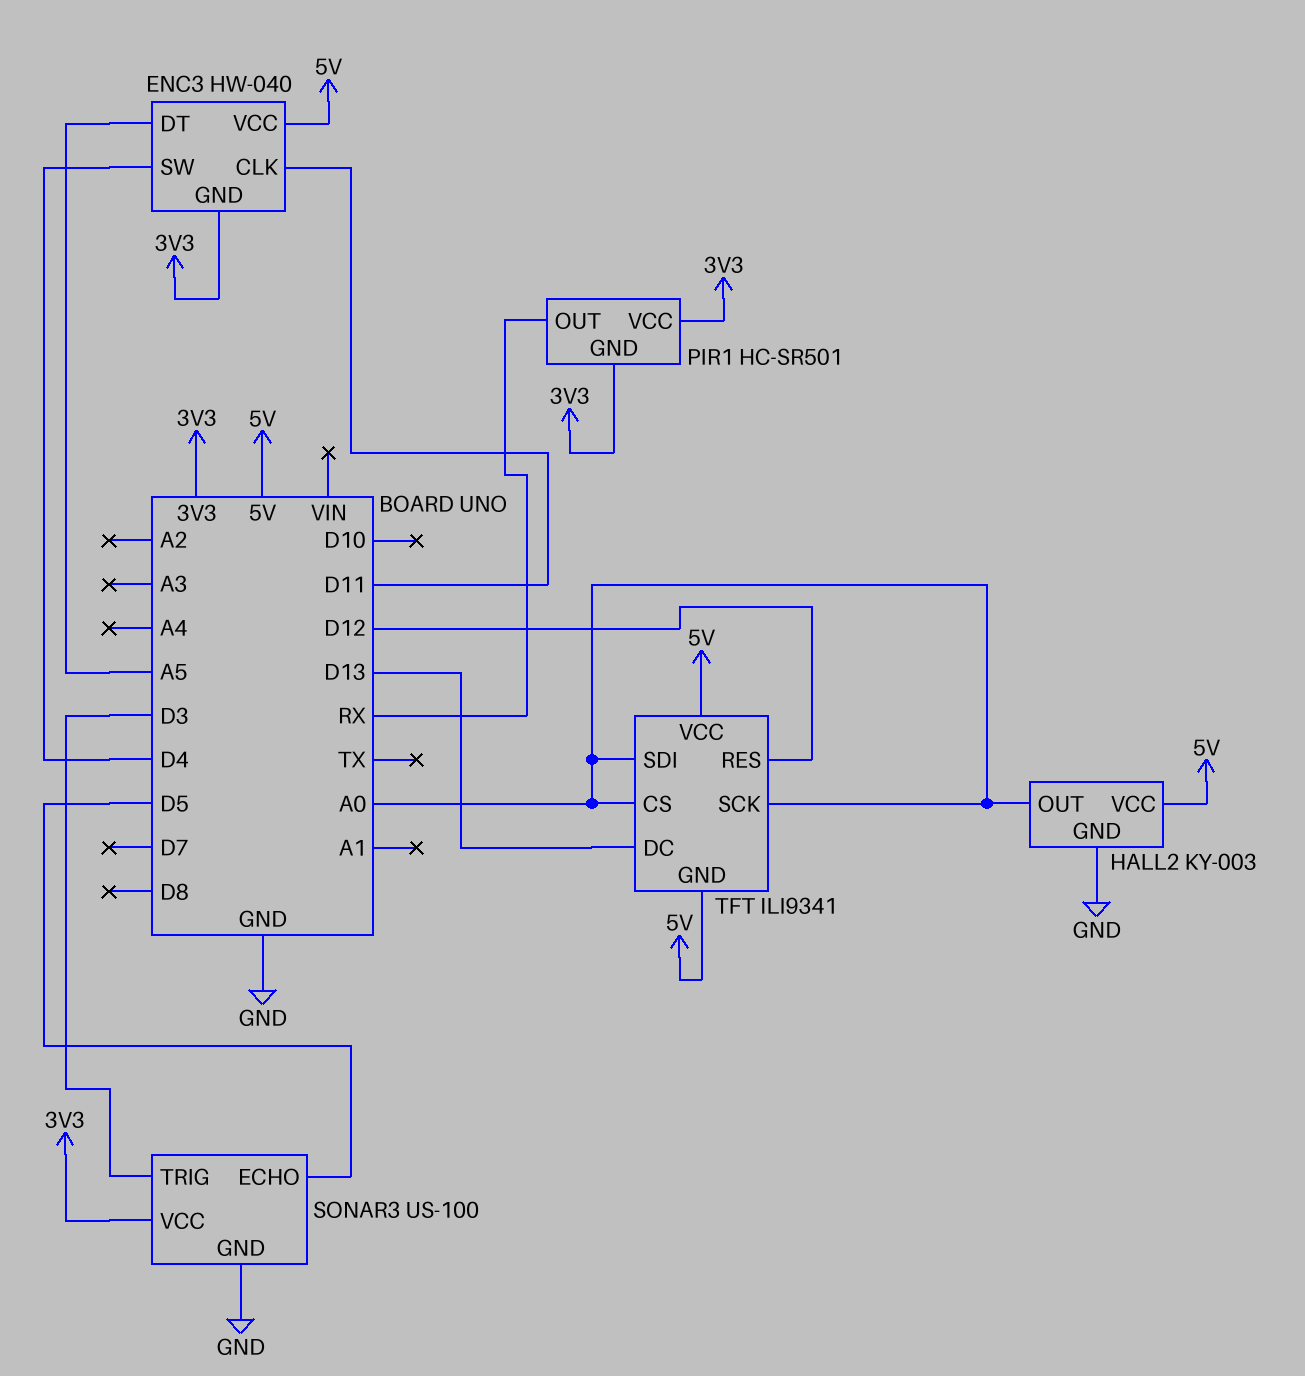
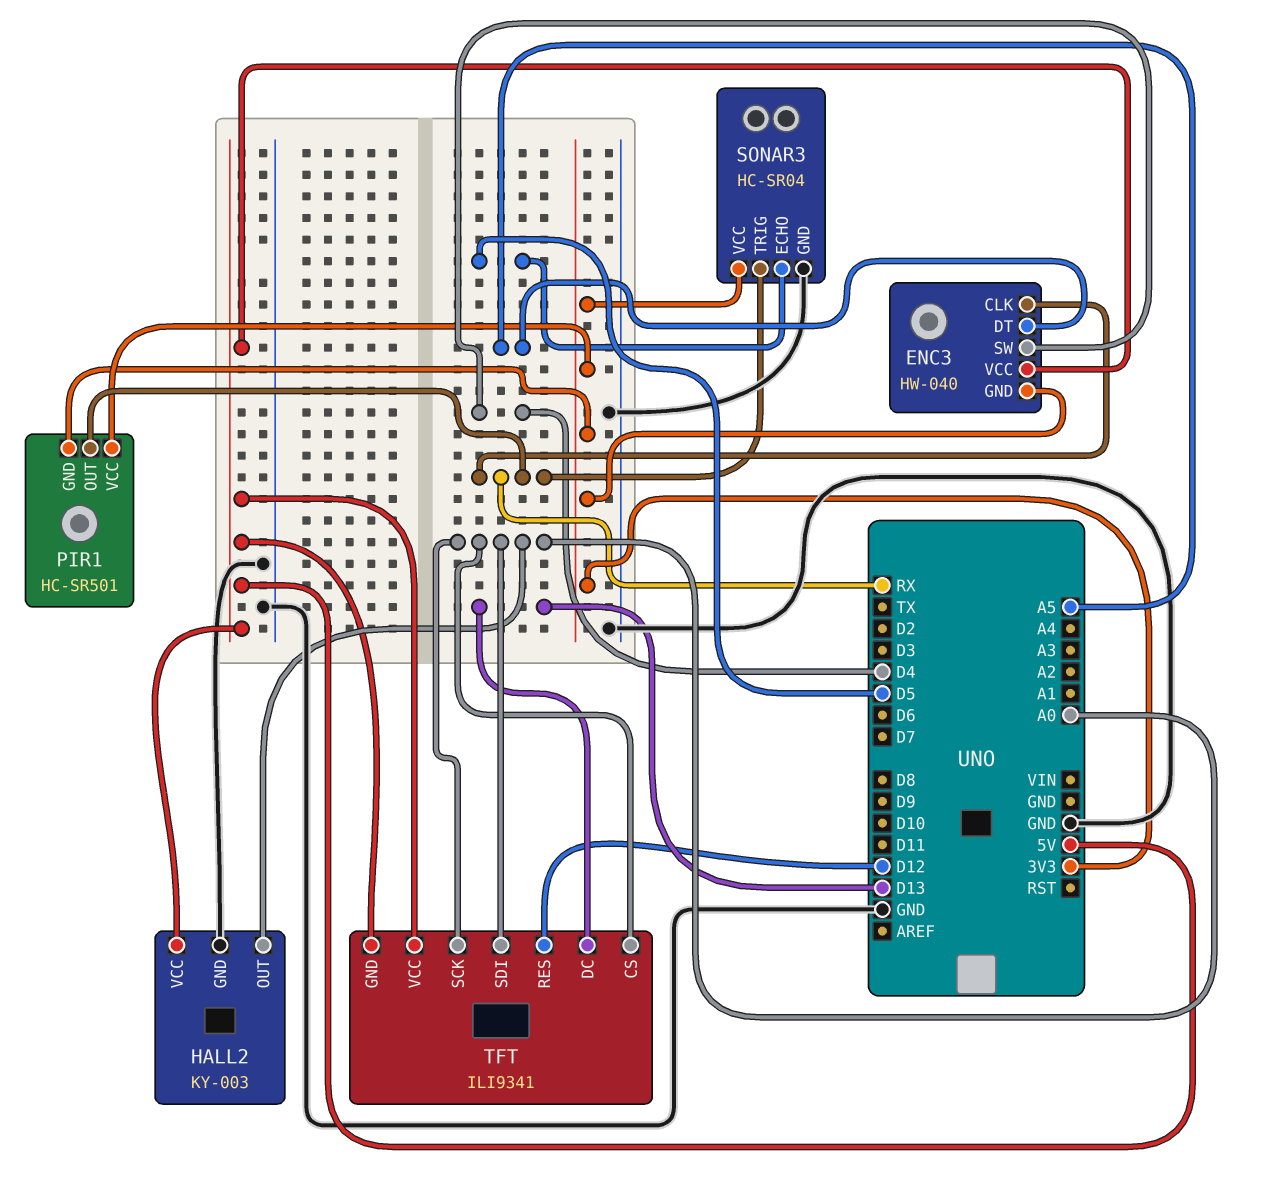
ENC3 pin CLK: D11 -> RX
SONAR3: US-100 -> HC-SR04
SONAR3 pin TRIG: D3 -> RX

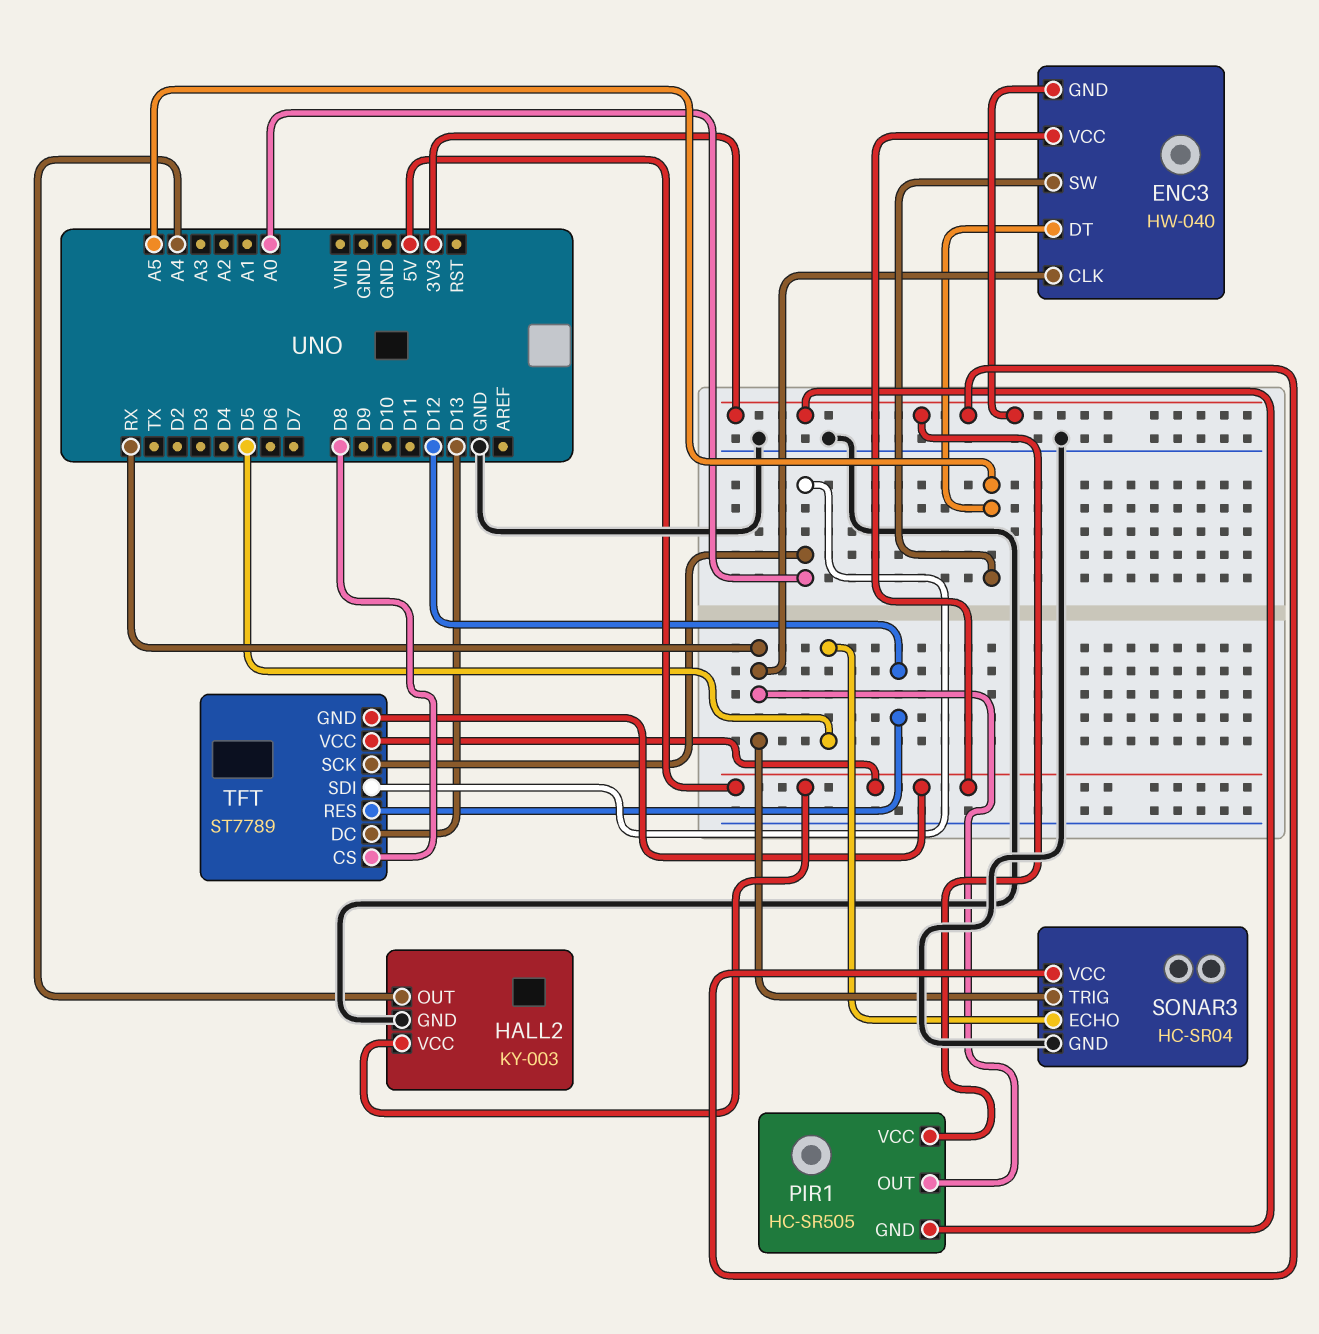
ENC3 pin SW: D4 -> A5
HALL2 pin OUT: A0 -> A4
PIR1: HC-SR501 -> HC-SR505
TFT: ILI9341 -> ST7789
TFT pin CS: A0 -> D8

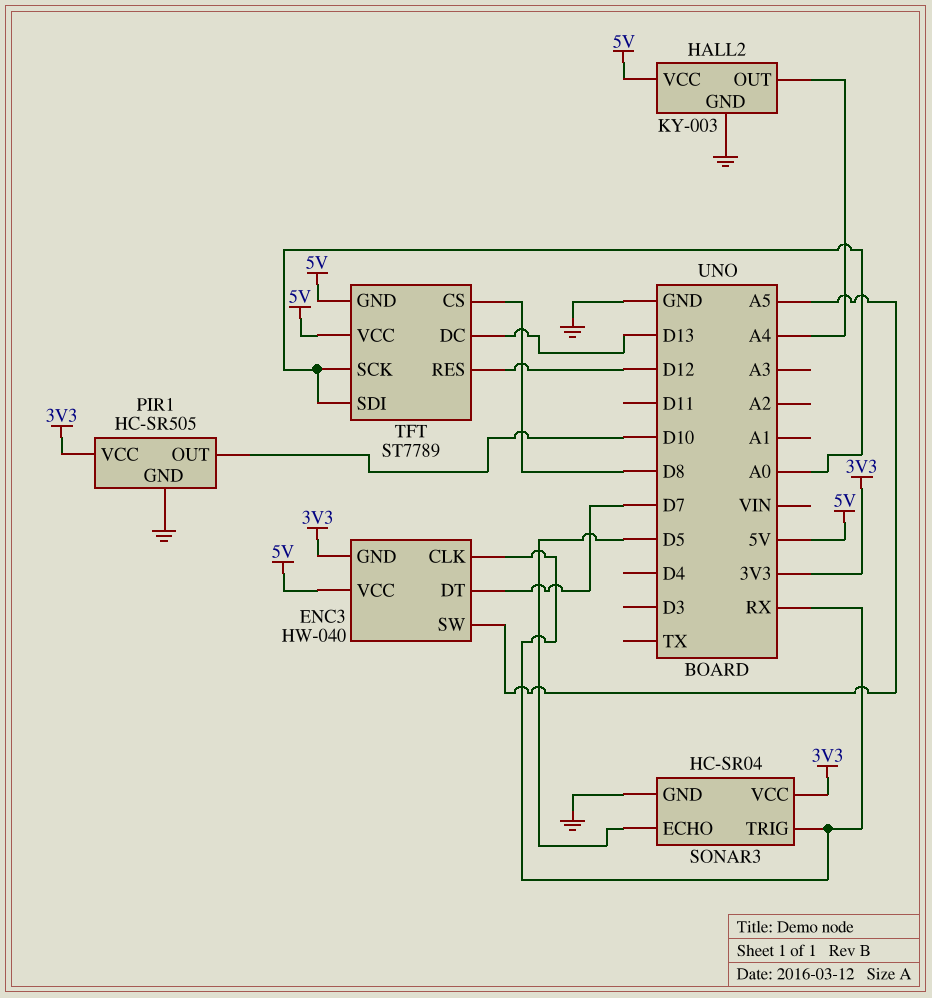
ENC3 pin DT: A5 -> D7
PIR1 pin GND: 3V3 -> GND
PIR1 pin OUT: RX -> D10

